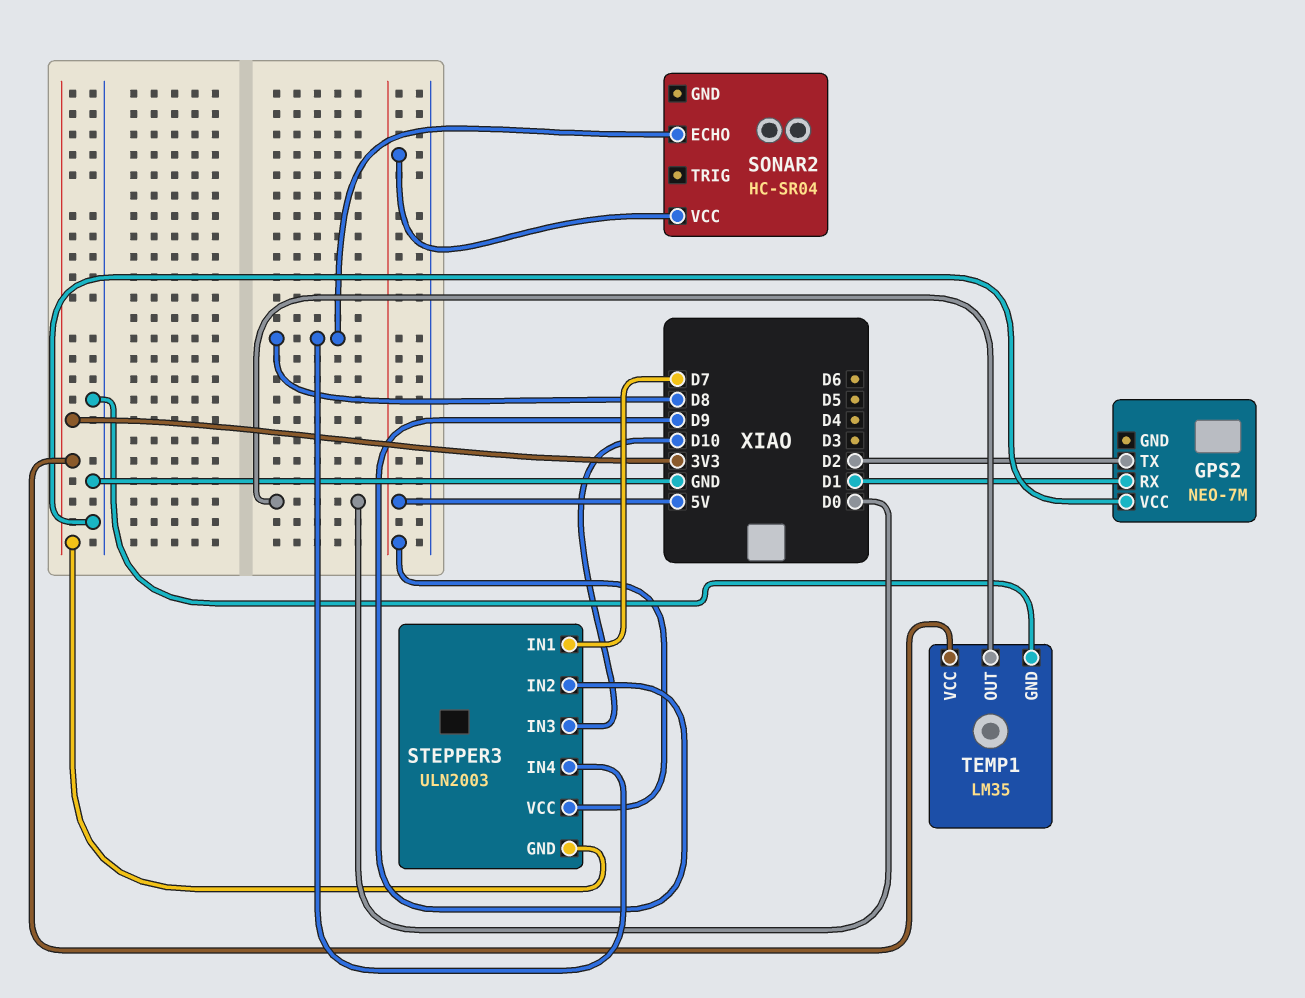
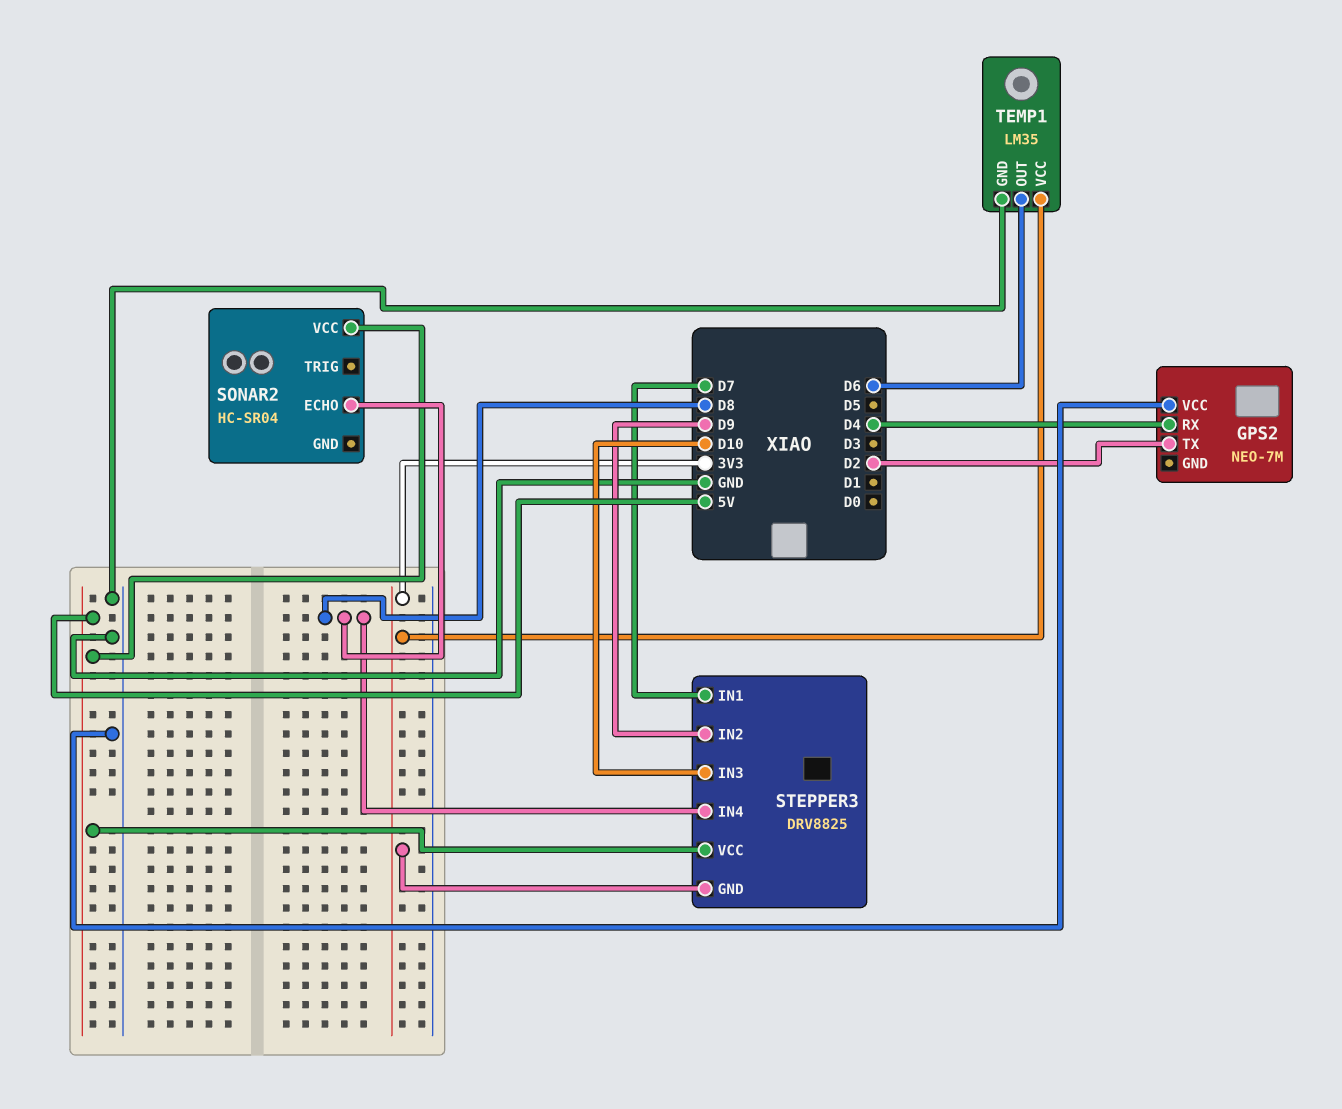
GPS2 pin RX: D1 -> D4
STEPPER3: ULN2003 -> DRV8825
TEMP1 pin OUT: D0 -> D6

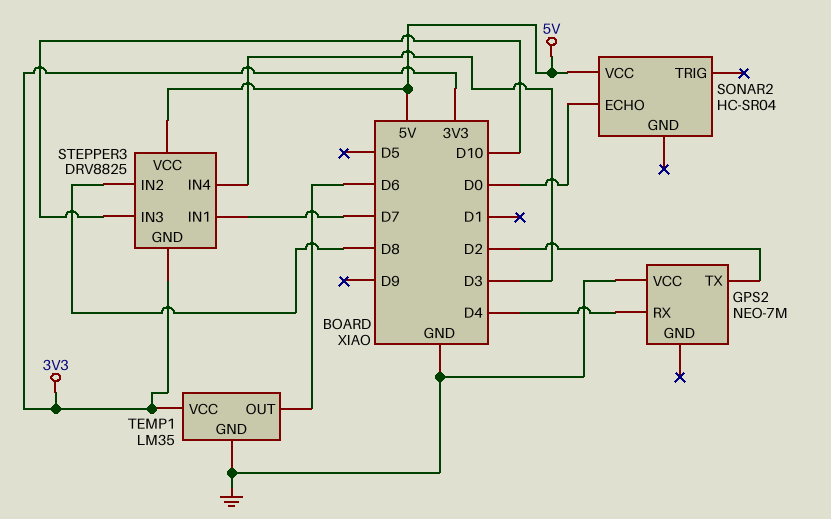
SONAR2 pin ECHO: D8 -> D0
STEPPER3 pin IN2: D9 -> D8
STEPPER3 pin IN4: D8 -> D3

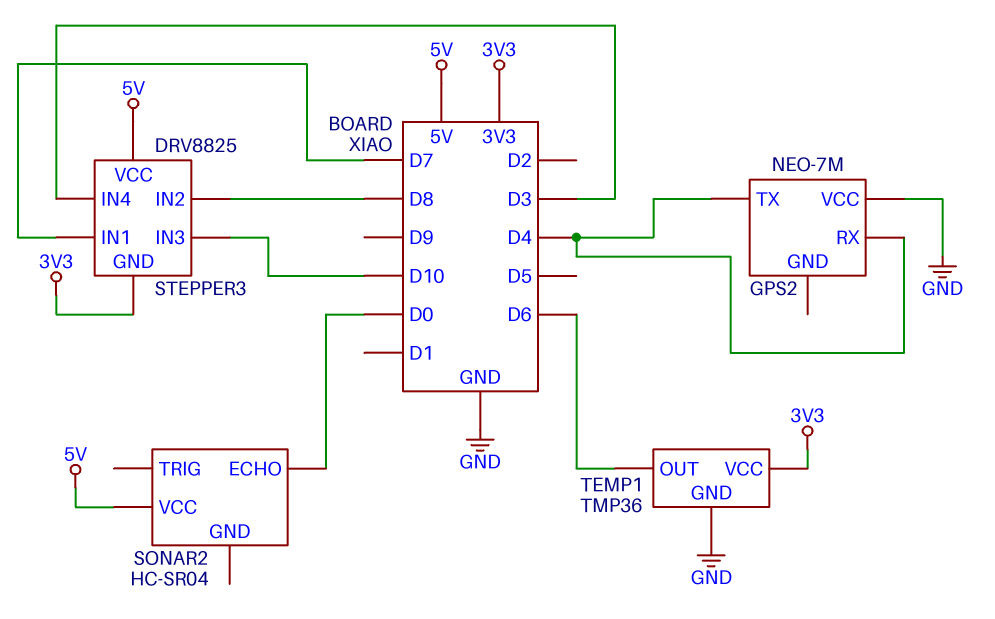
GPS2 pin TX: D2 -> D4
TEMP1: LM35 -> TMP36

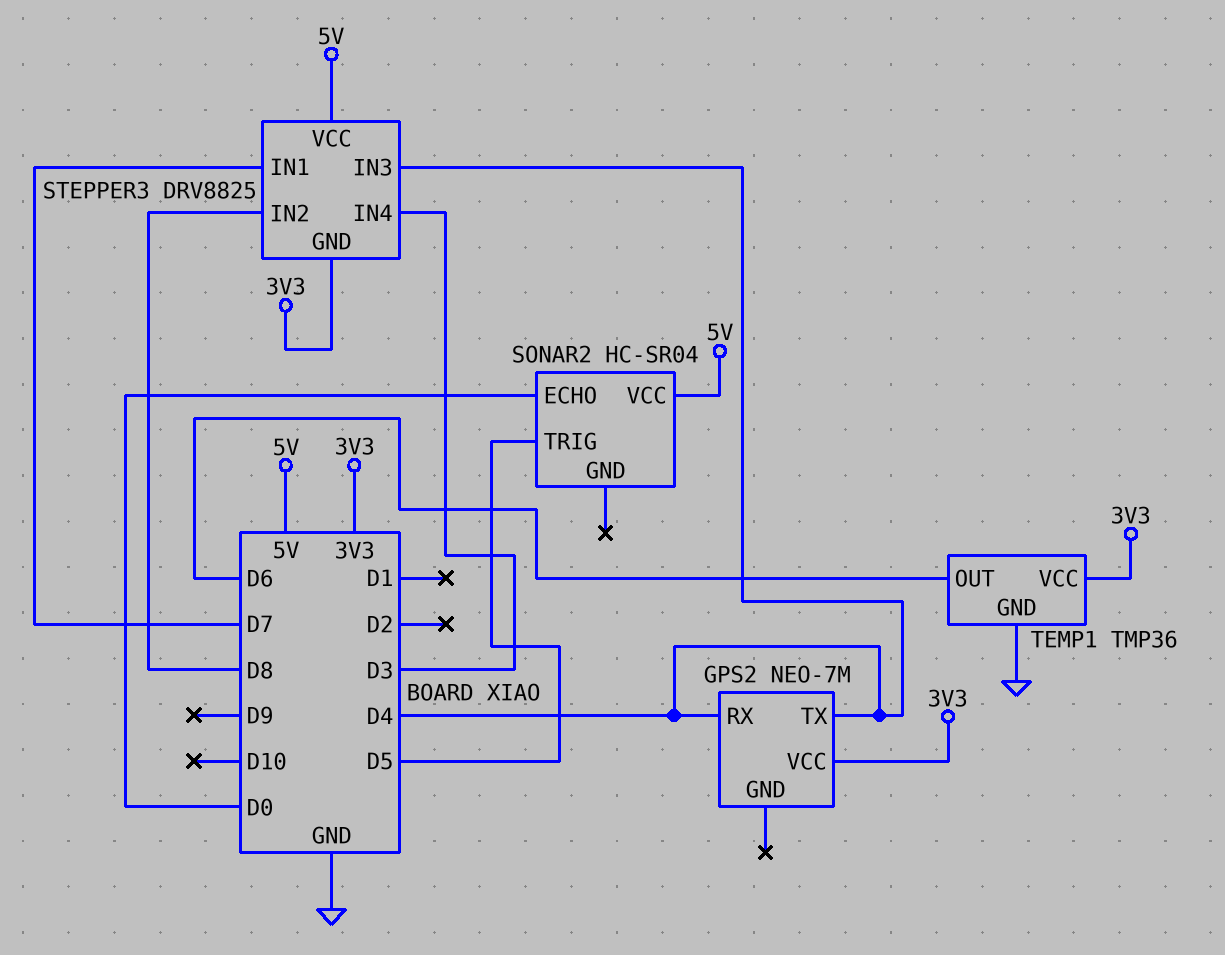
GPS2 pin VCC: GND -> 3V3
SONAR2 pin TRIG: none -> D5
STEPPER3 pin IN3: D10 -> D4

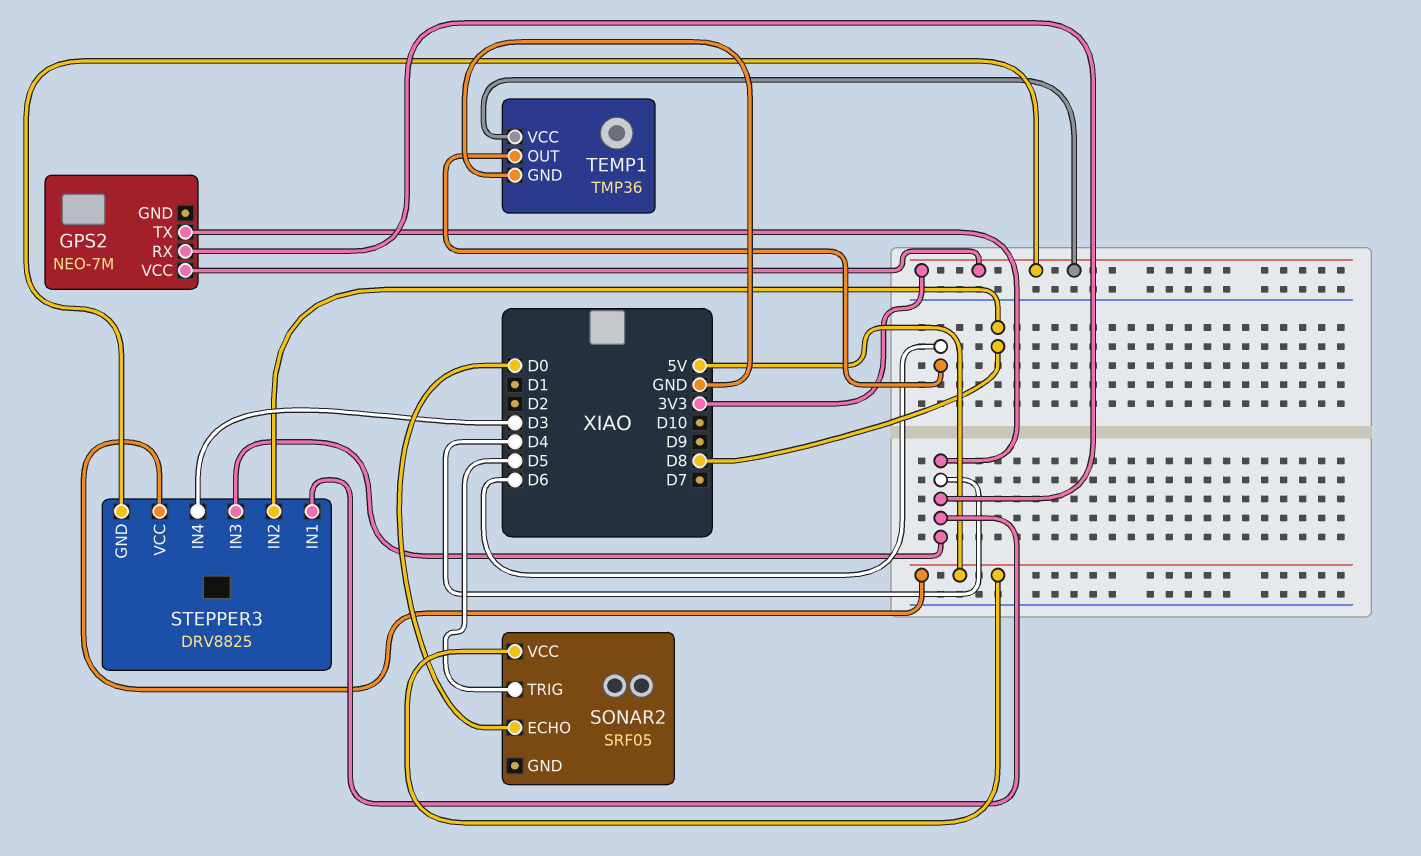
SONAR2: HC-SR04 -> SRF05
STEPPER3 pin IN1: D7 -> D4

